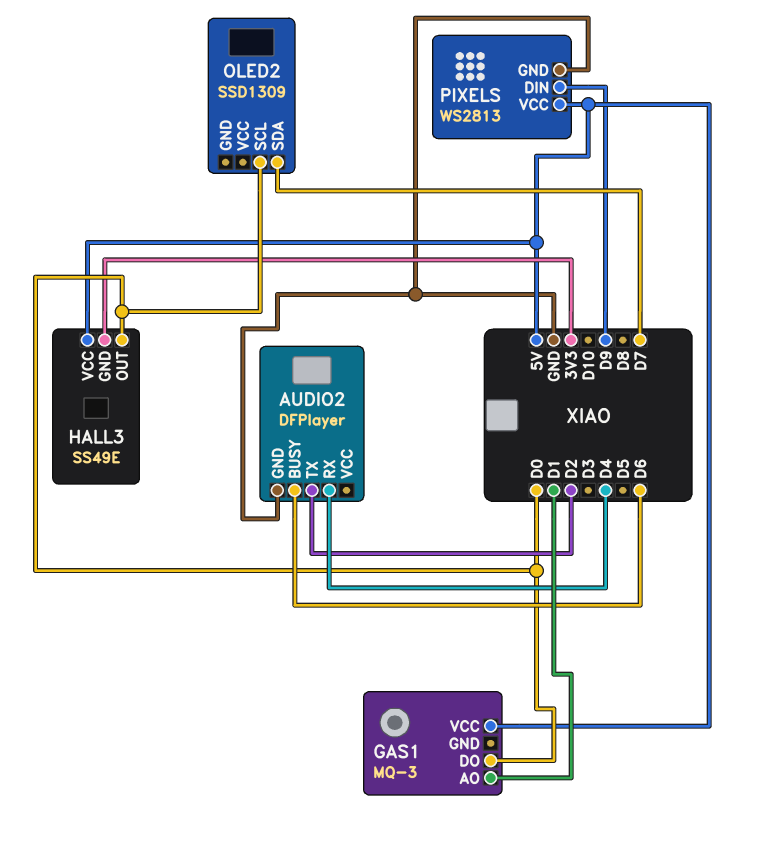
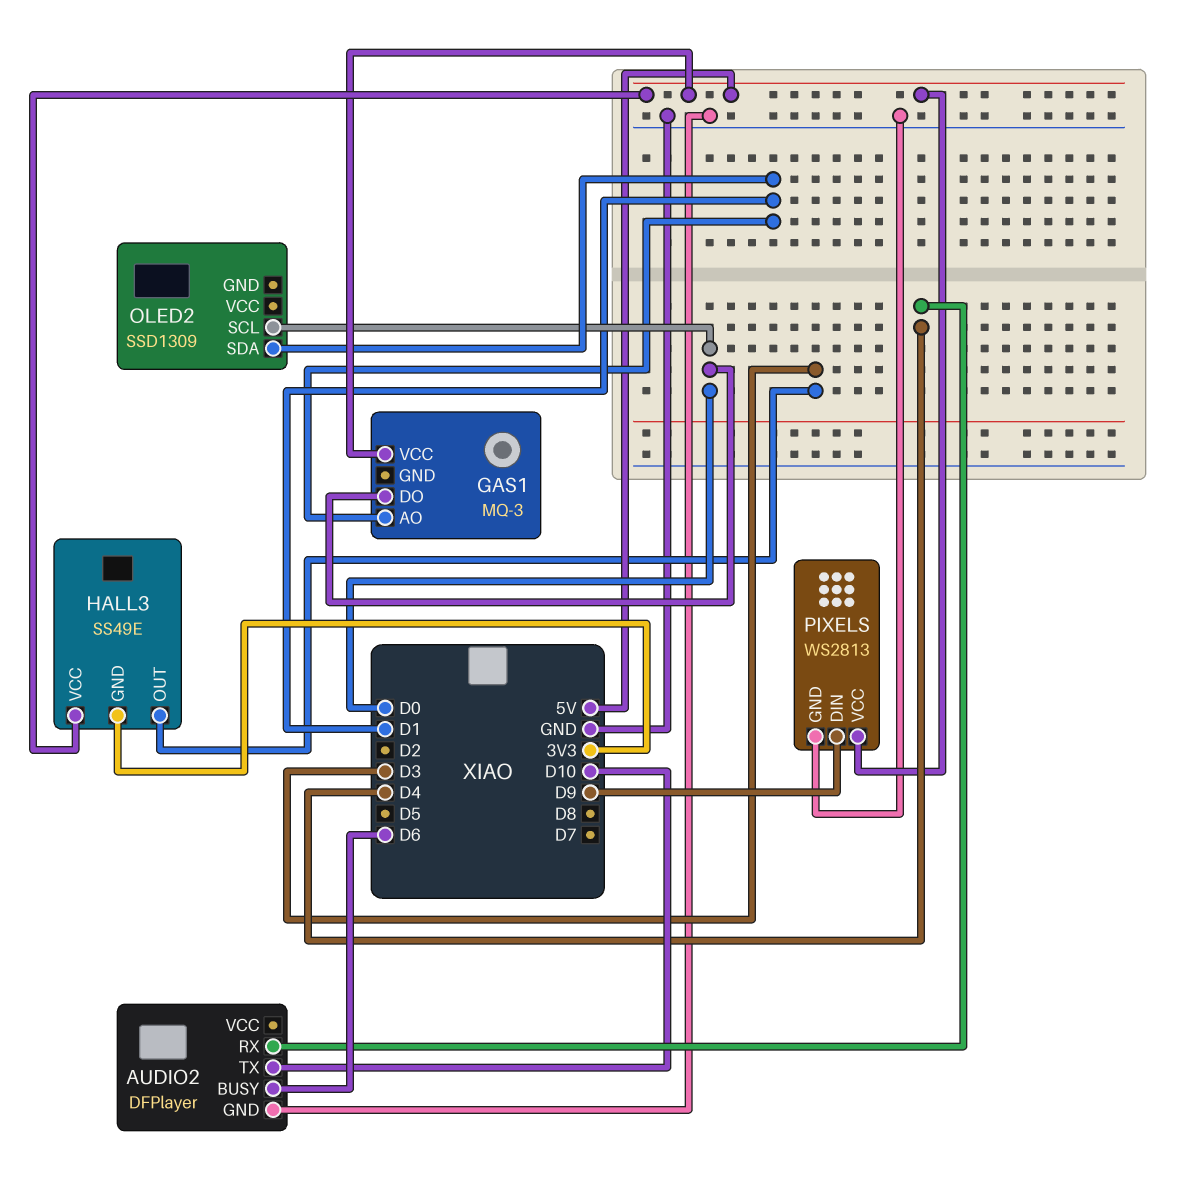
AUDIO2 pin TX: D2 -> D10
HALL3 pin OUT: D0 -> D3
OLED2 pin SDA: D7 -> D1

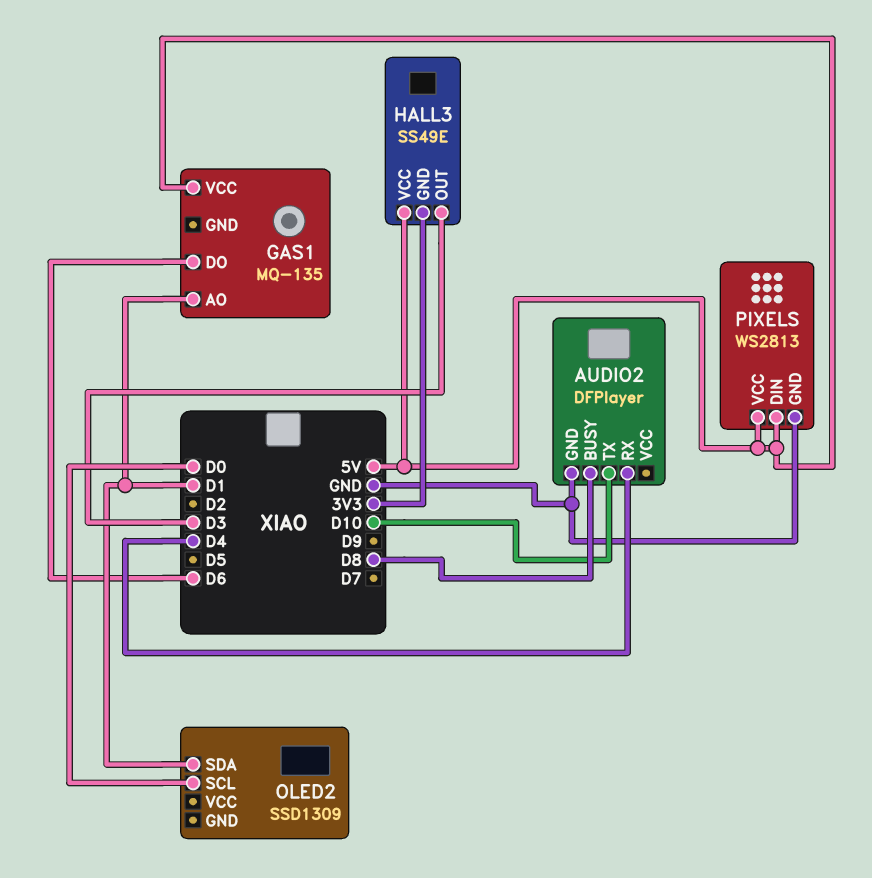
AUDIO2 pin BUSY: D6 -> D8
GAS1: MQ-3 -> MQ-135
GAS1 pin DO: D0 -> D6
PIXELS pin DIN: D9 -> 5V

